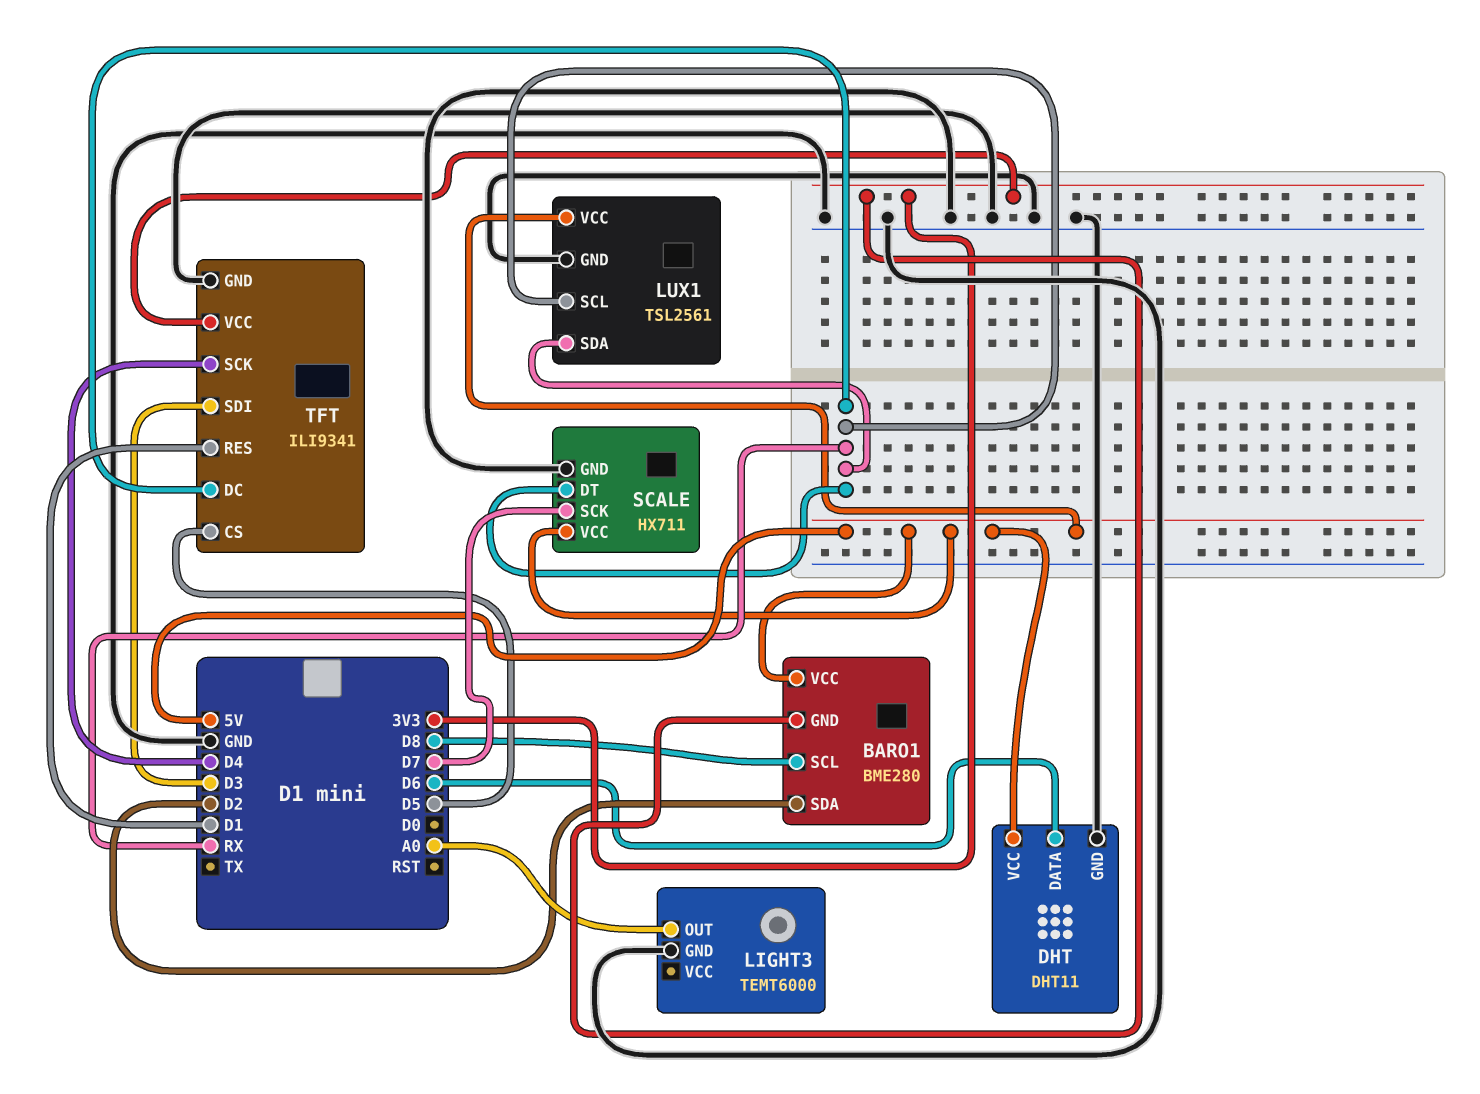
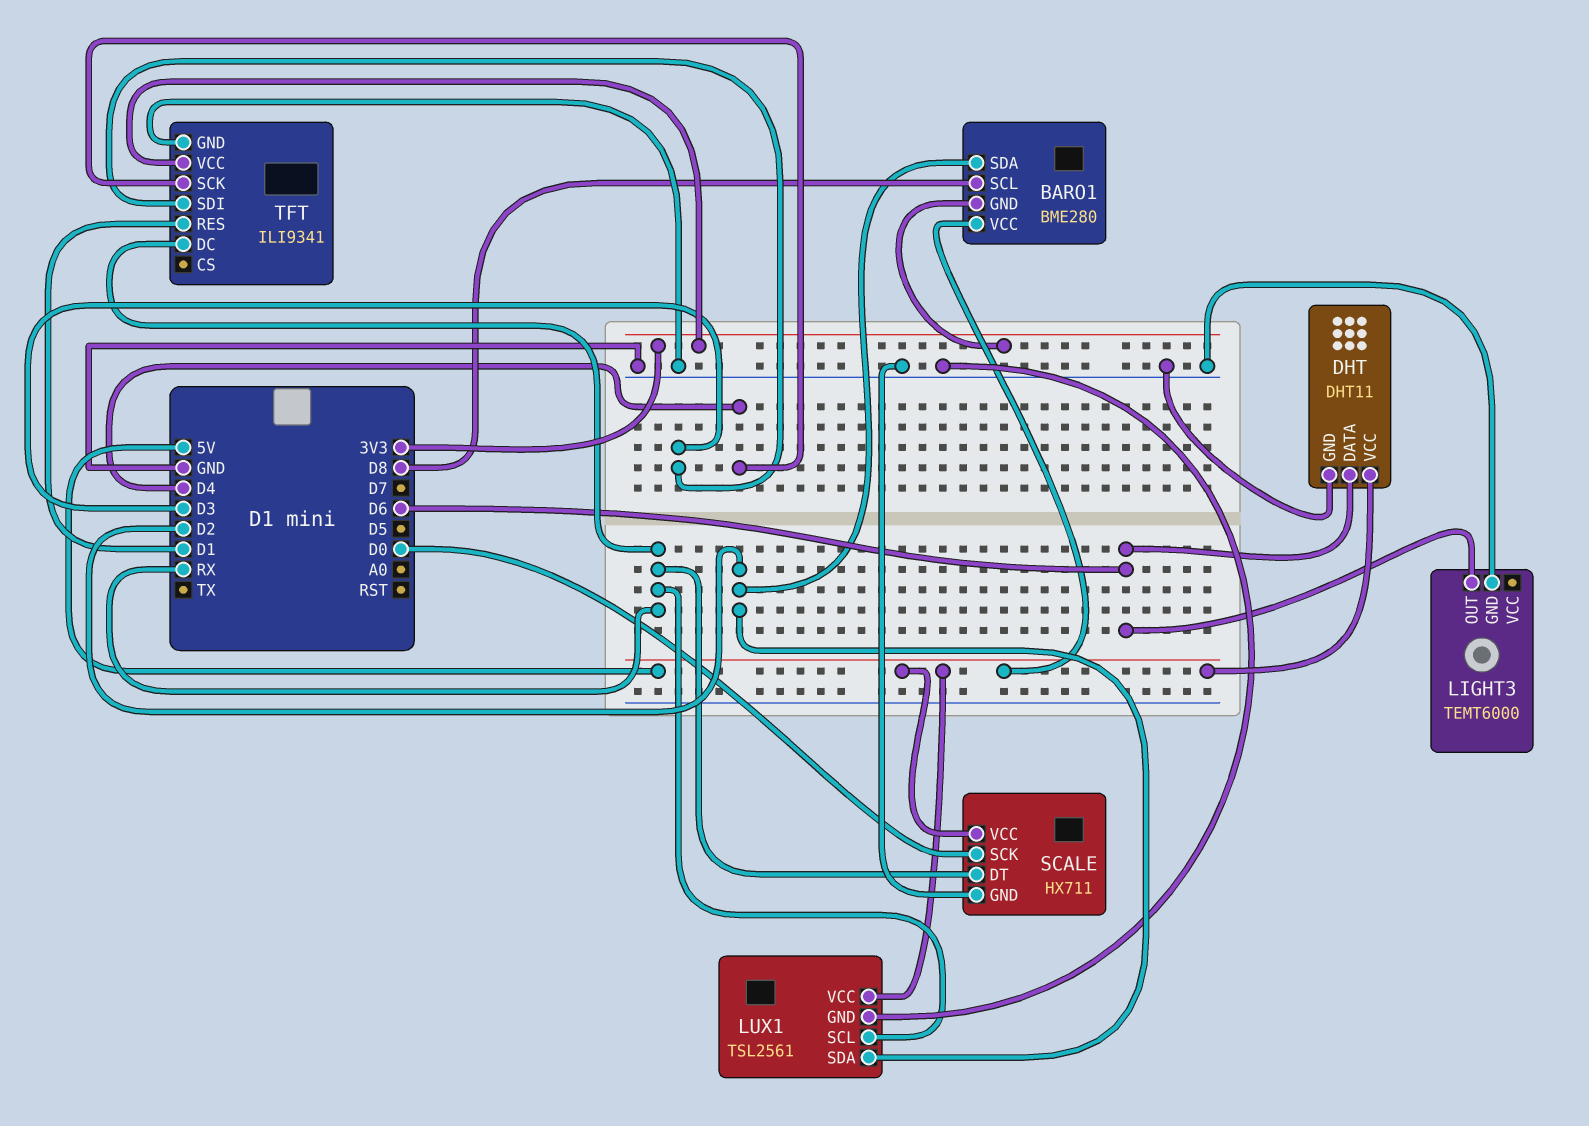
LIGHT3 pin OUT: A0 -> D6
LUX1 pin SDA: RX -> D2
SCALE pin SCK: D7 -> D0
TFT pin CS: D5 -> none

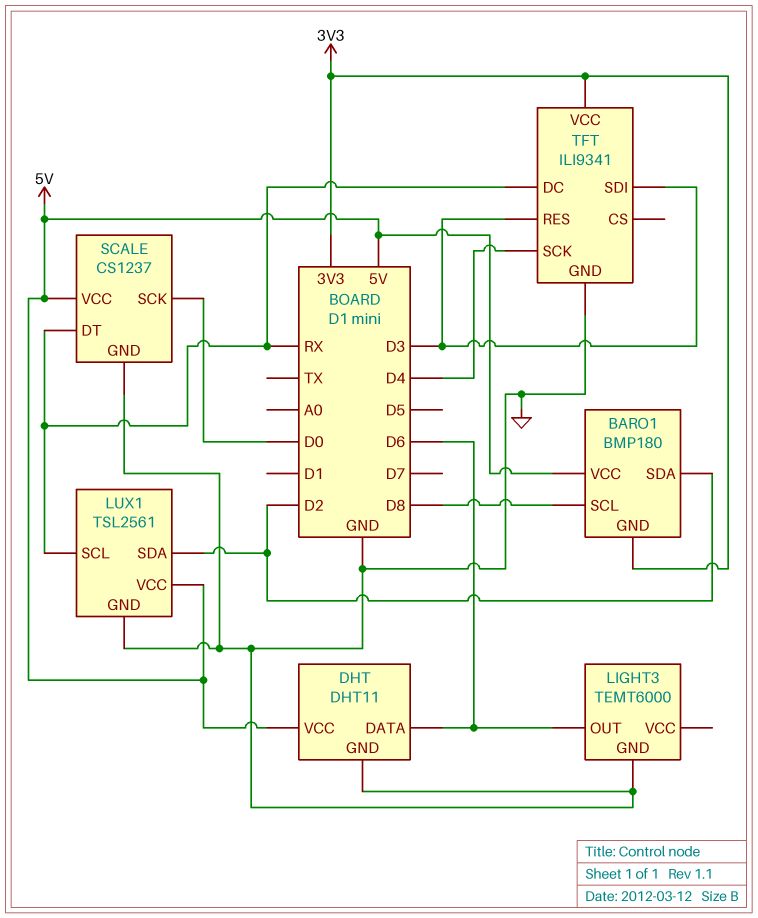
BARO1: BME280 -> BMP180
SCALE: HX711 -> CS1237
TFT pin RES: D1 -> D3

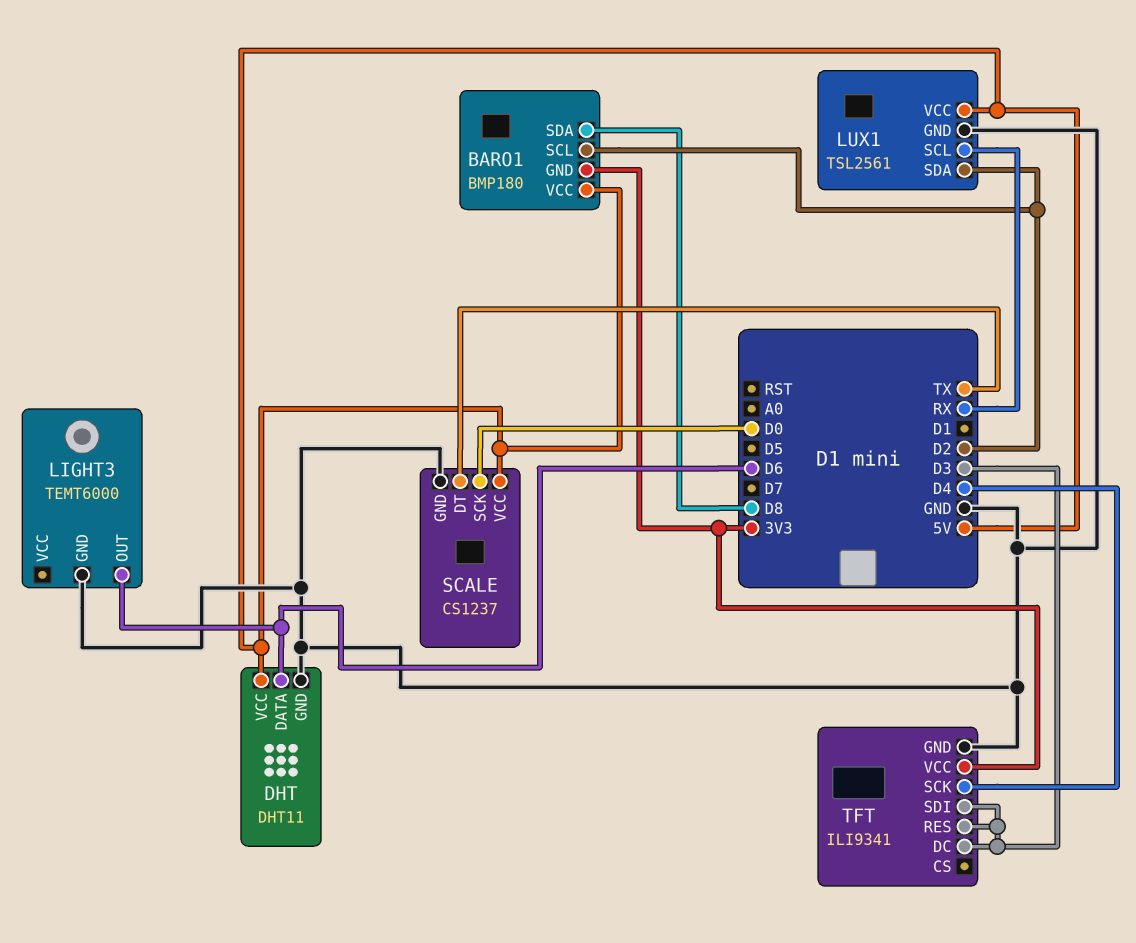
BARO1 pin SCL: D8 -> D2
BARO1 pin SDA: D2 -> D8
SCALE pin DT: RX -> TX
TFT pin DC: RX -> D3

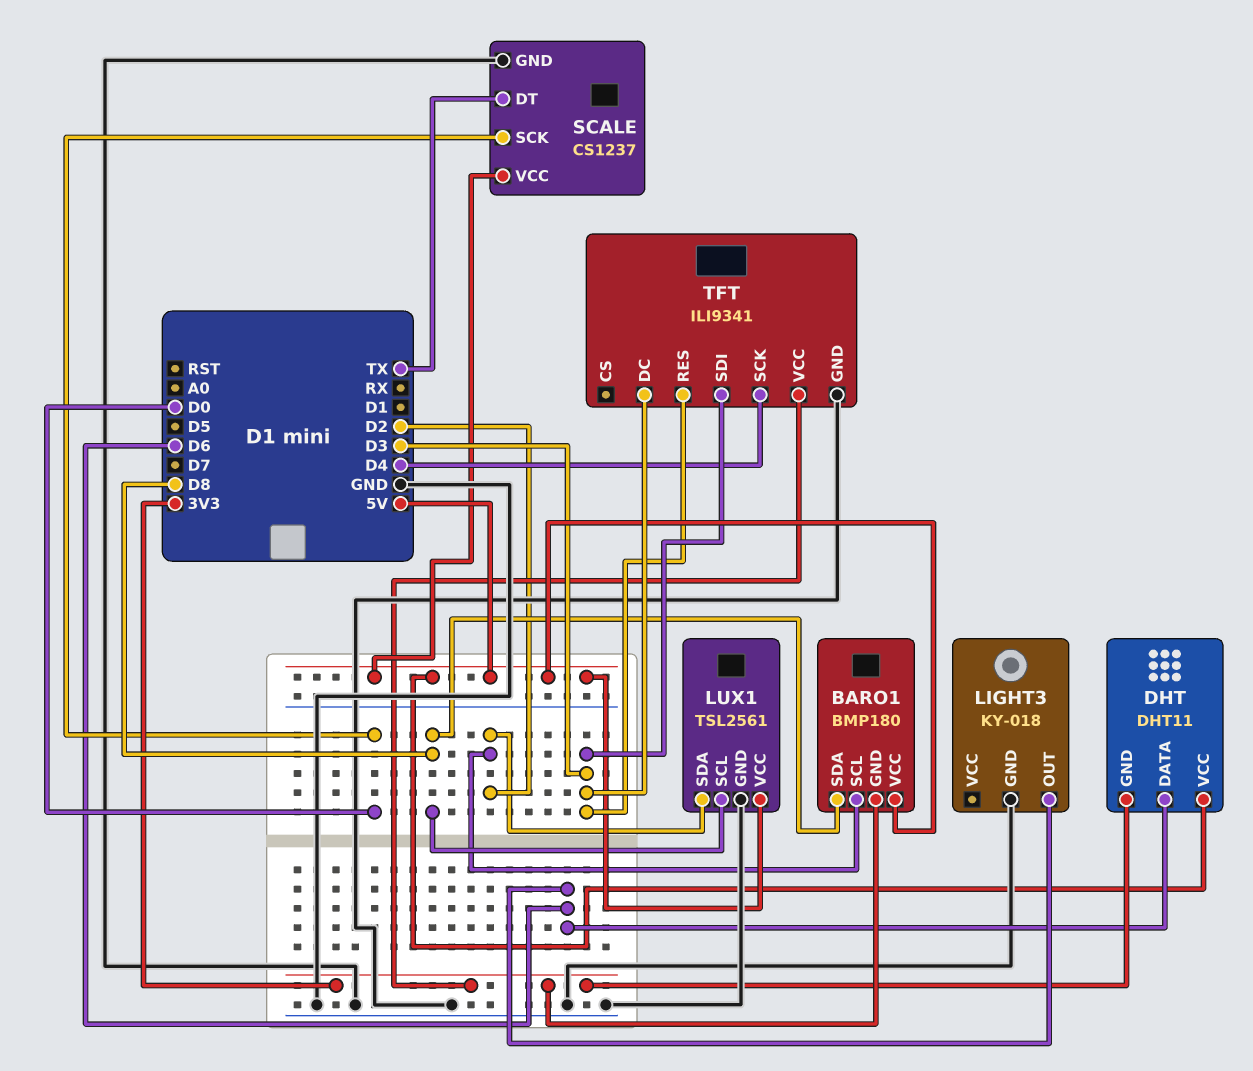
DHT pin GND: GND -> 3V3
LIGHT3: TEMT6000 -> KY-018
LUX1 pin SCL: RX -> D8

